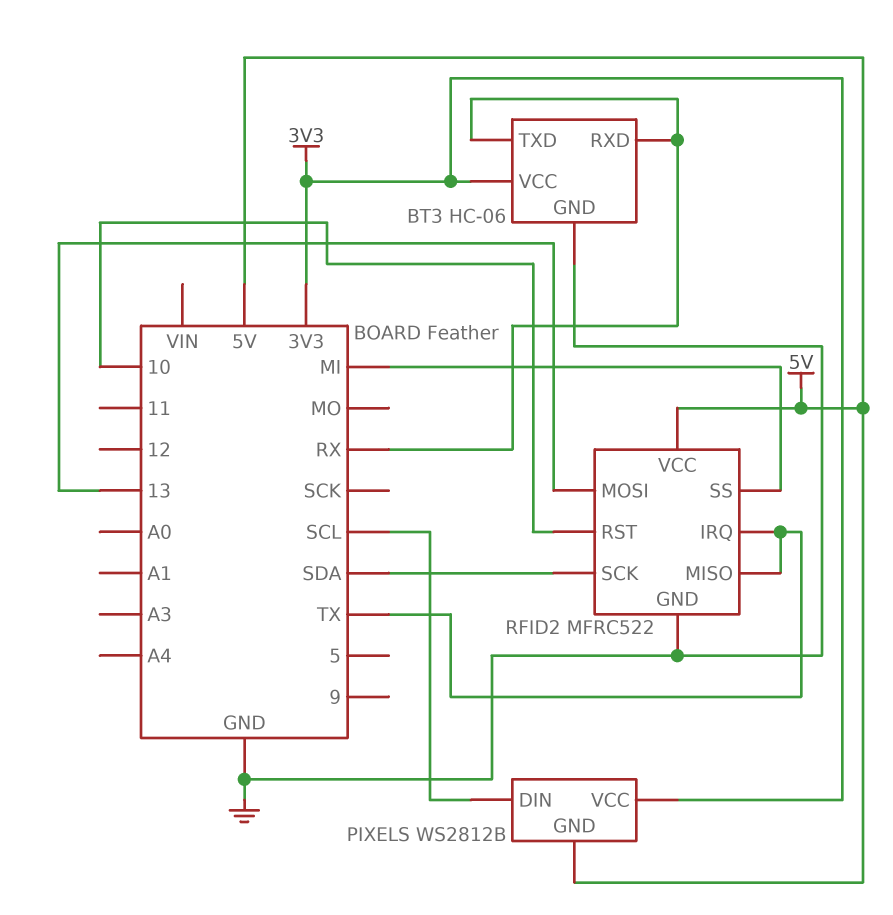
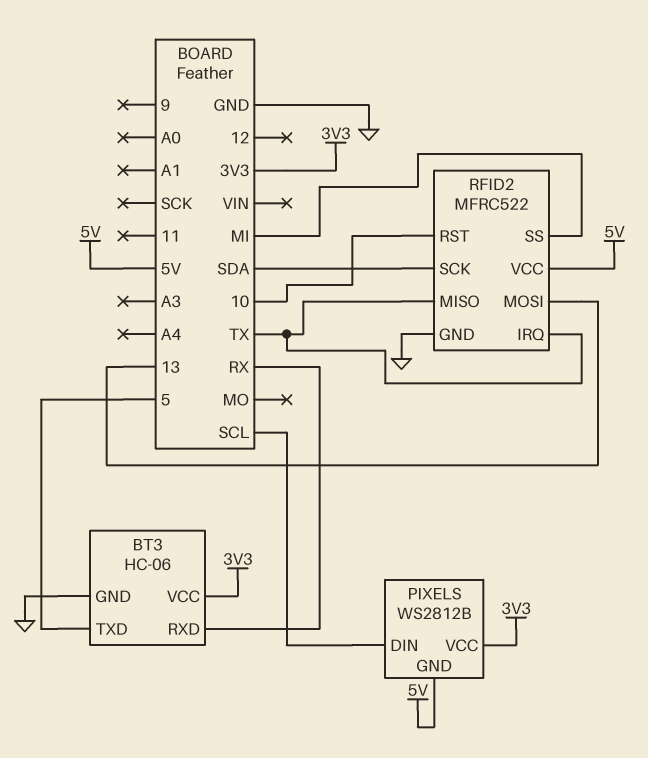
BT3 pin TXD: RX -> 5

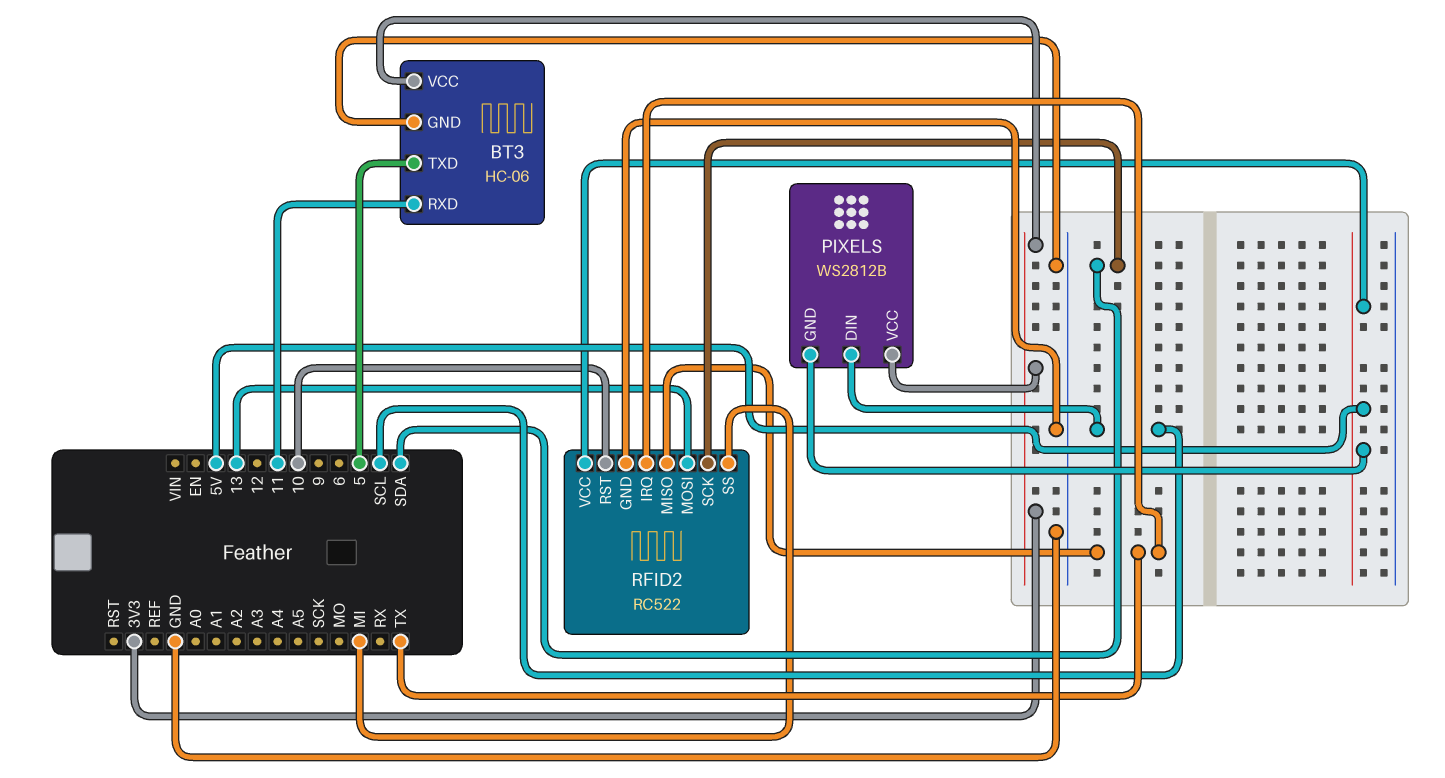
BT3 pin RXD: RX -> 11
RFID2: MFRC522 -> RC522

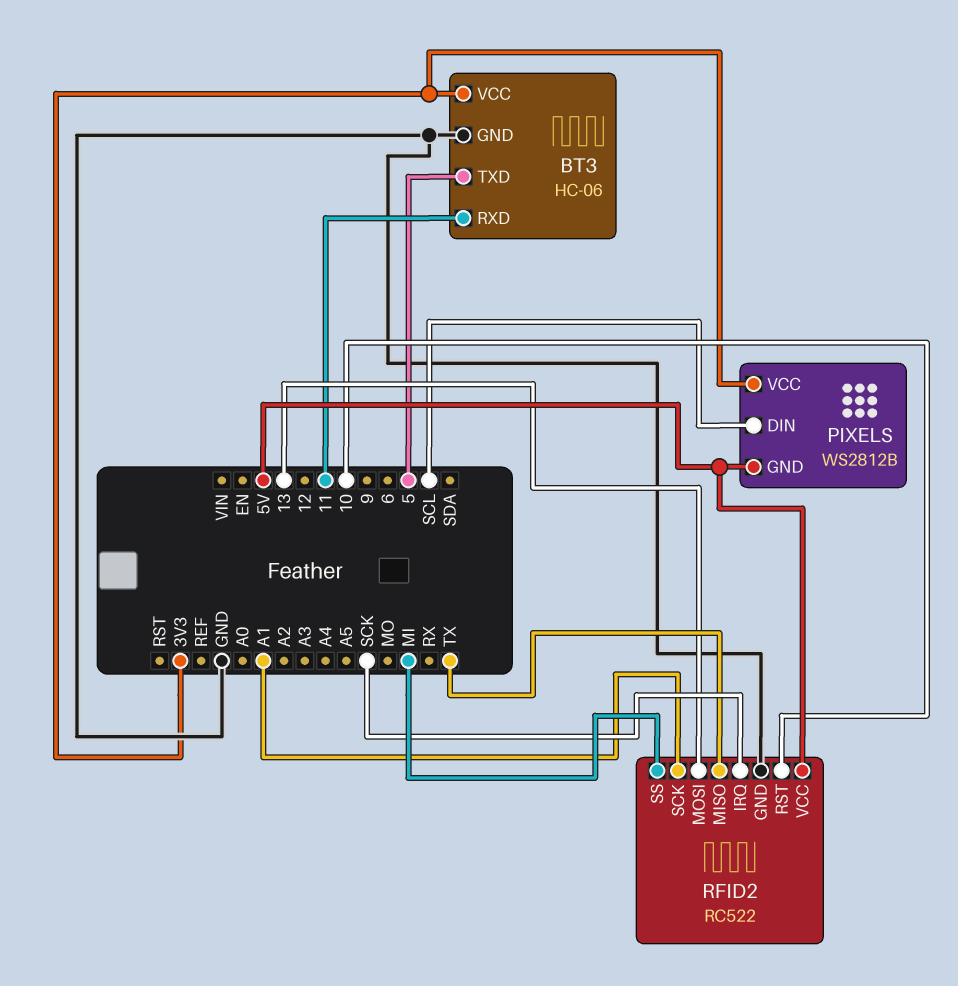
RFID2 pin IRQ: TX -> SCK
RFID2 pin SCK: SDA -> A1

